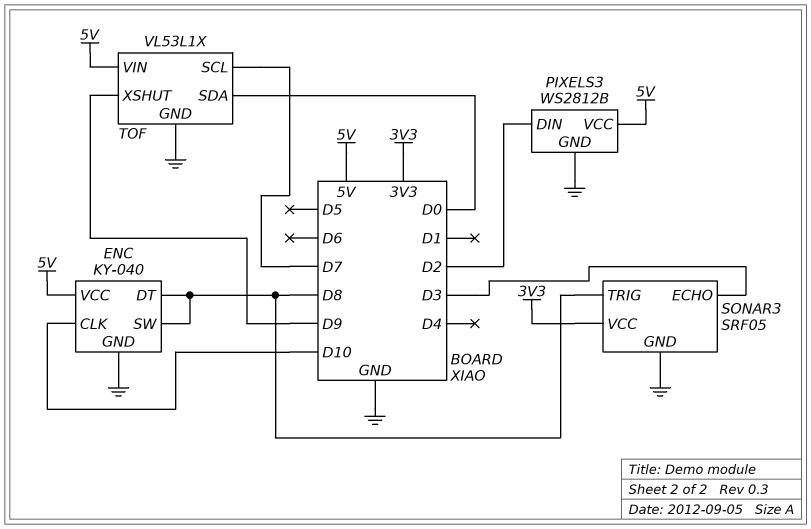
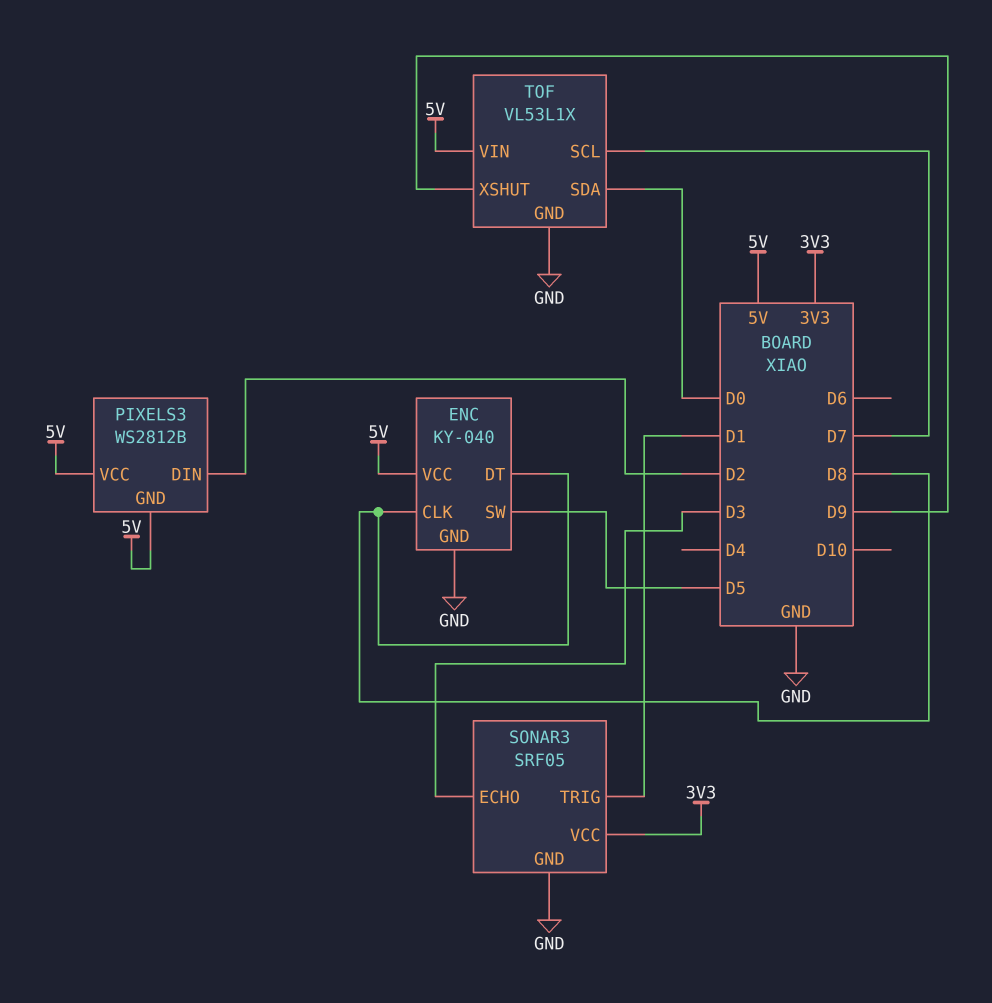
ENC pin CLK: D10 -> D8
ENC pin SW: D8 -> D5
PIXELS3 pin GND: GND -> 5V
SONAR3 pin TRIG: D8 -> D1

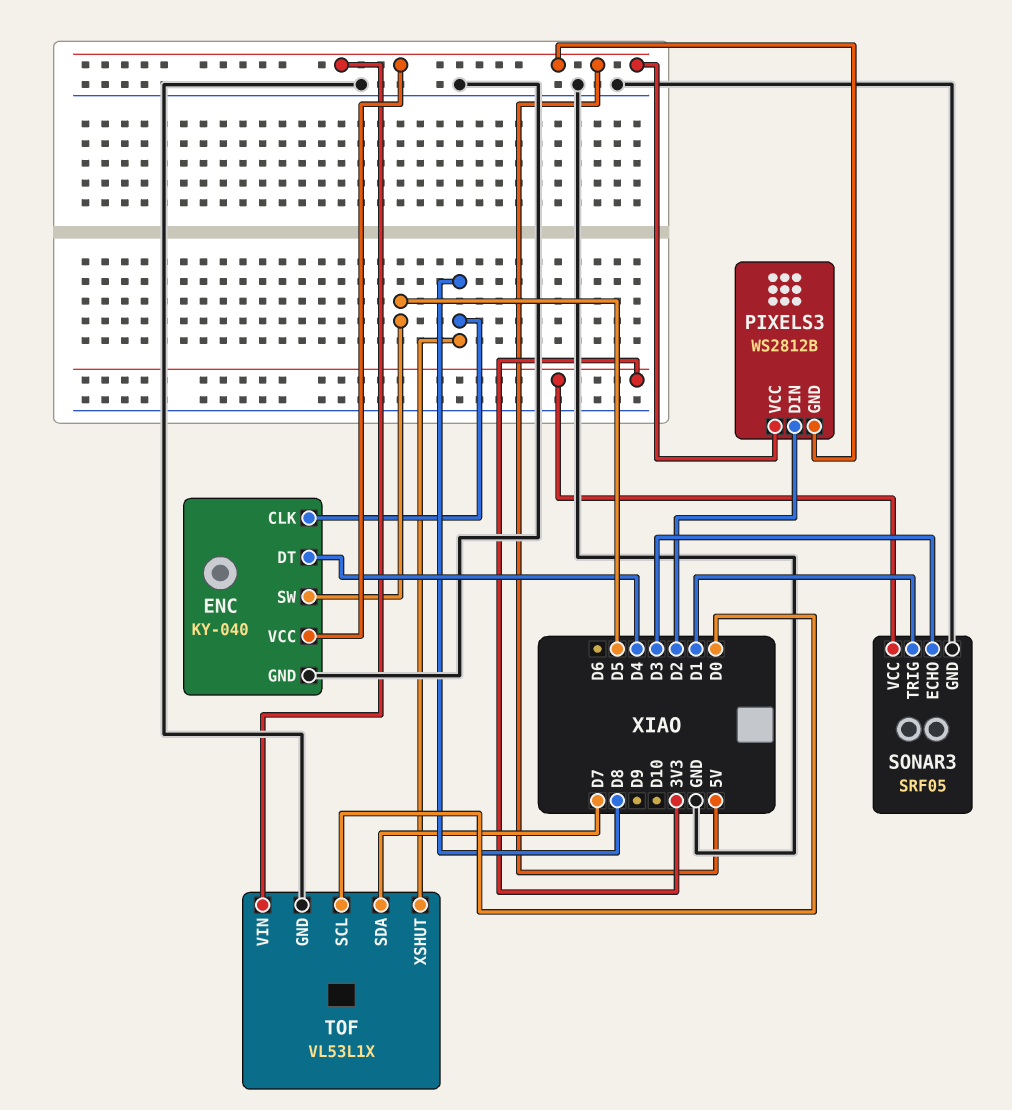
ENC pin DT: D8 -> D4
TOF pin SCL: D7 -> D0
TOF pin SDA: D0 -> D7
TOF pin XSHUT: D9 -> D8

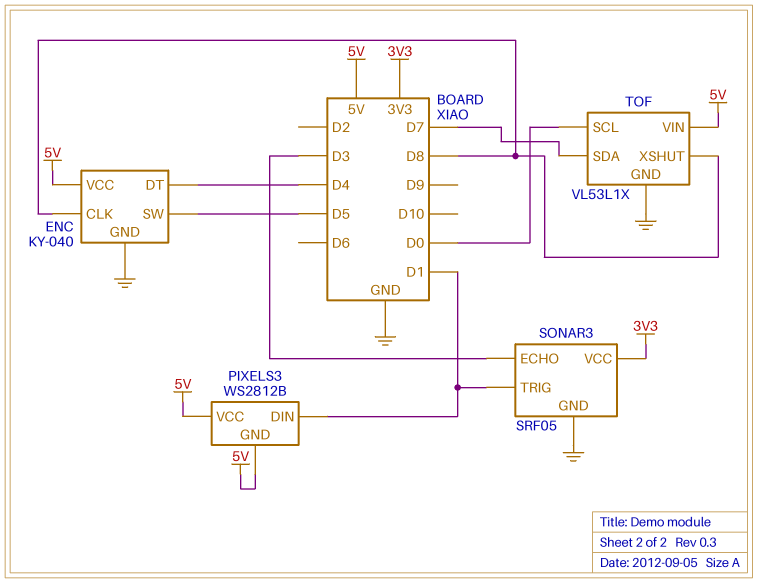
PIXELS3 pin DIN: D2 -> D1

